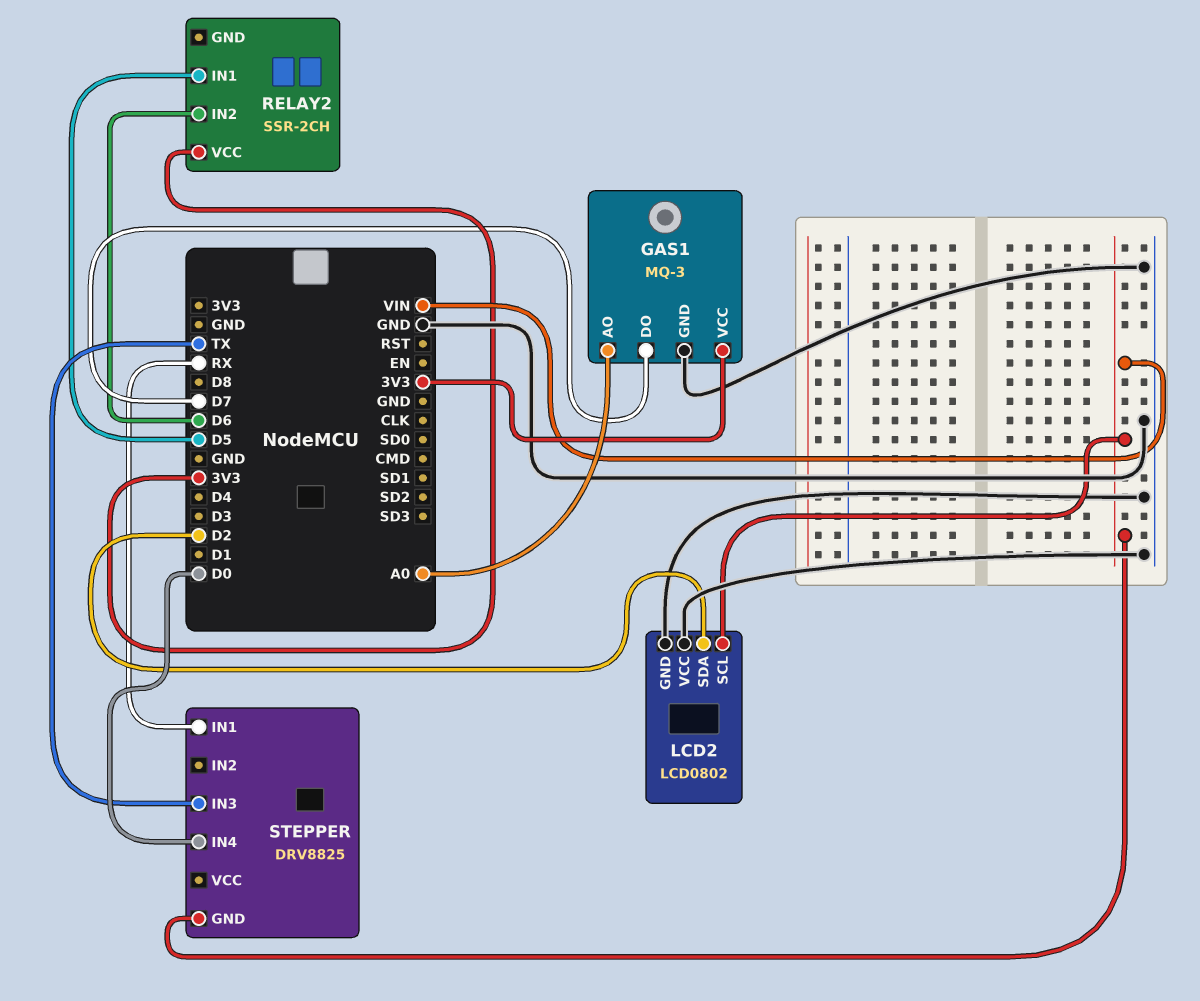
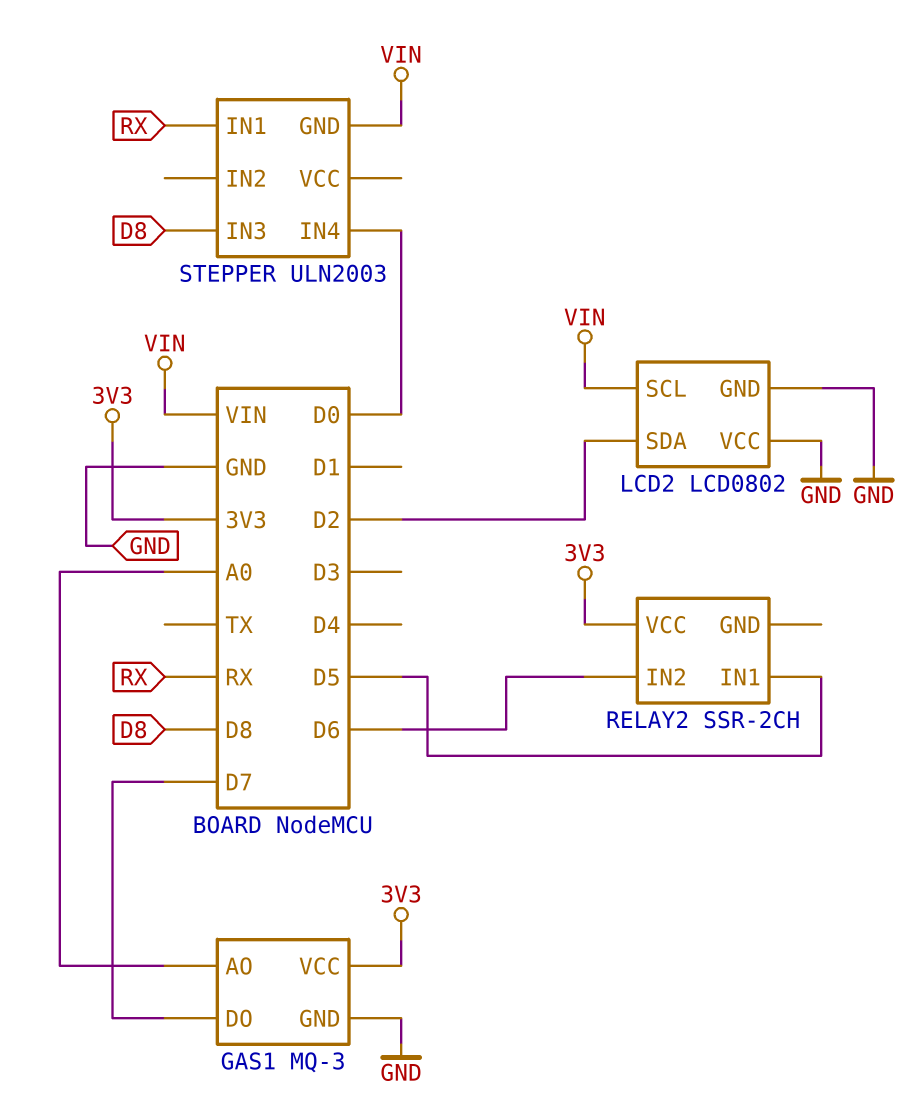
STEPPER: DRV8825 -> ULN2003
STEPPER pin IN3: TX -> D8

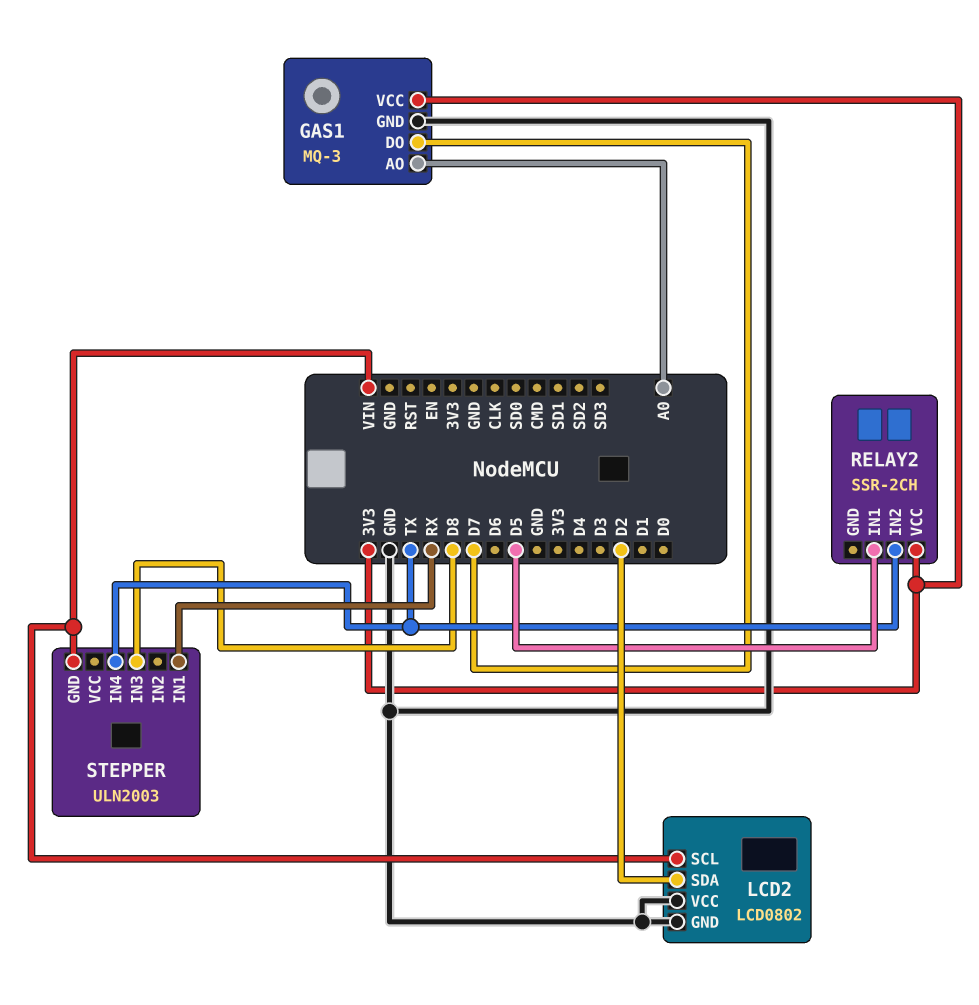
RELAY2 pin IN2: D6 -> TX
STEPPER pin IN4: D0 -> TX

